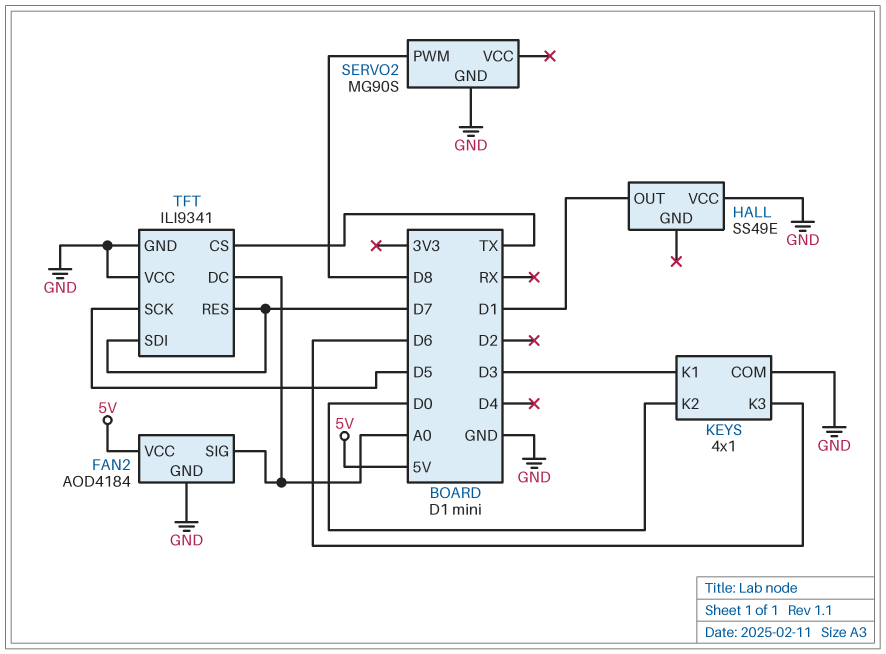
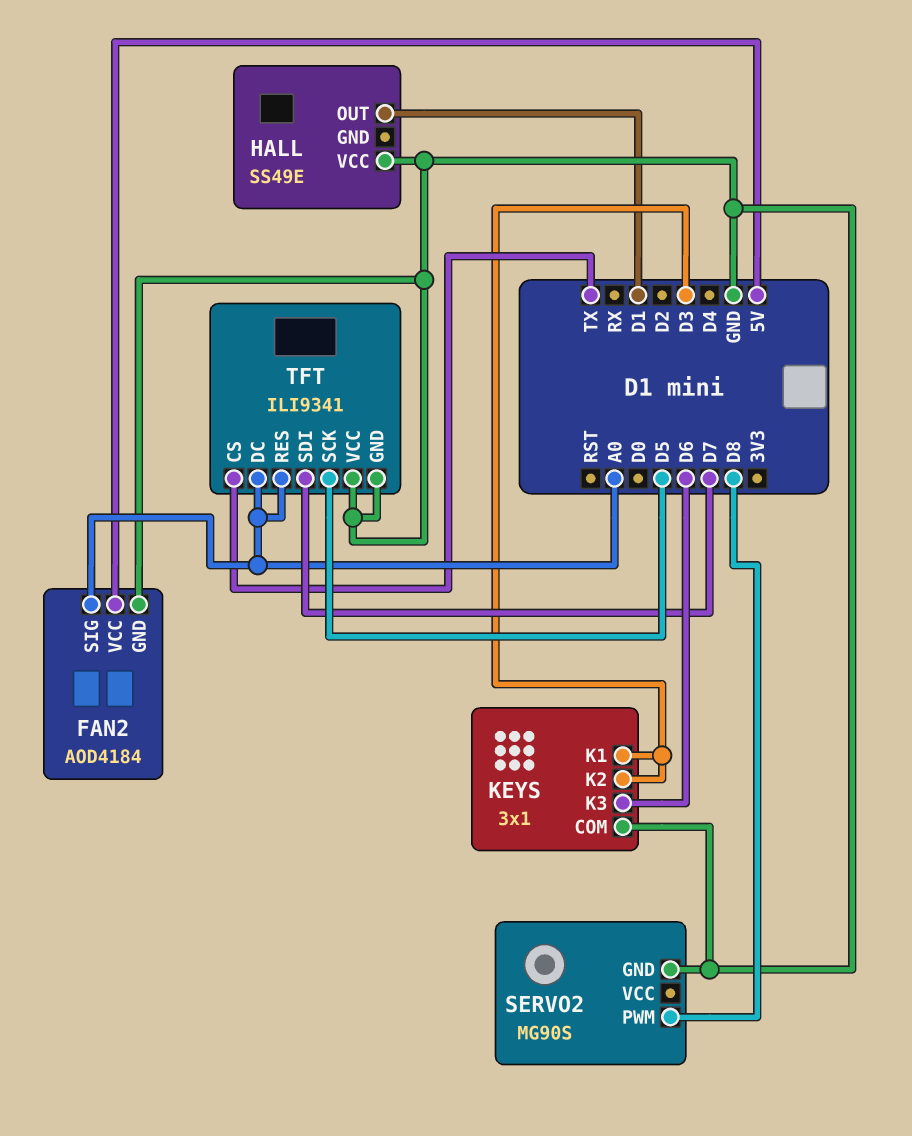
KEYS: 4x1 -> 3x1
KEYS pin K2: D0 -> D3
TFT pin RES: D7 -> A0

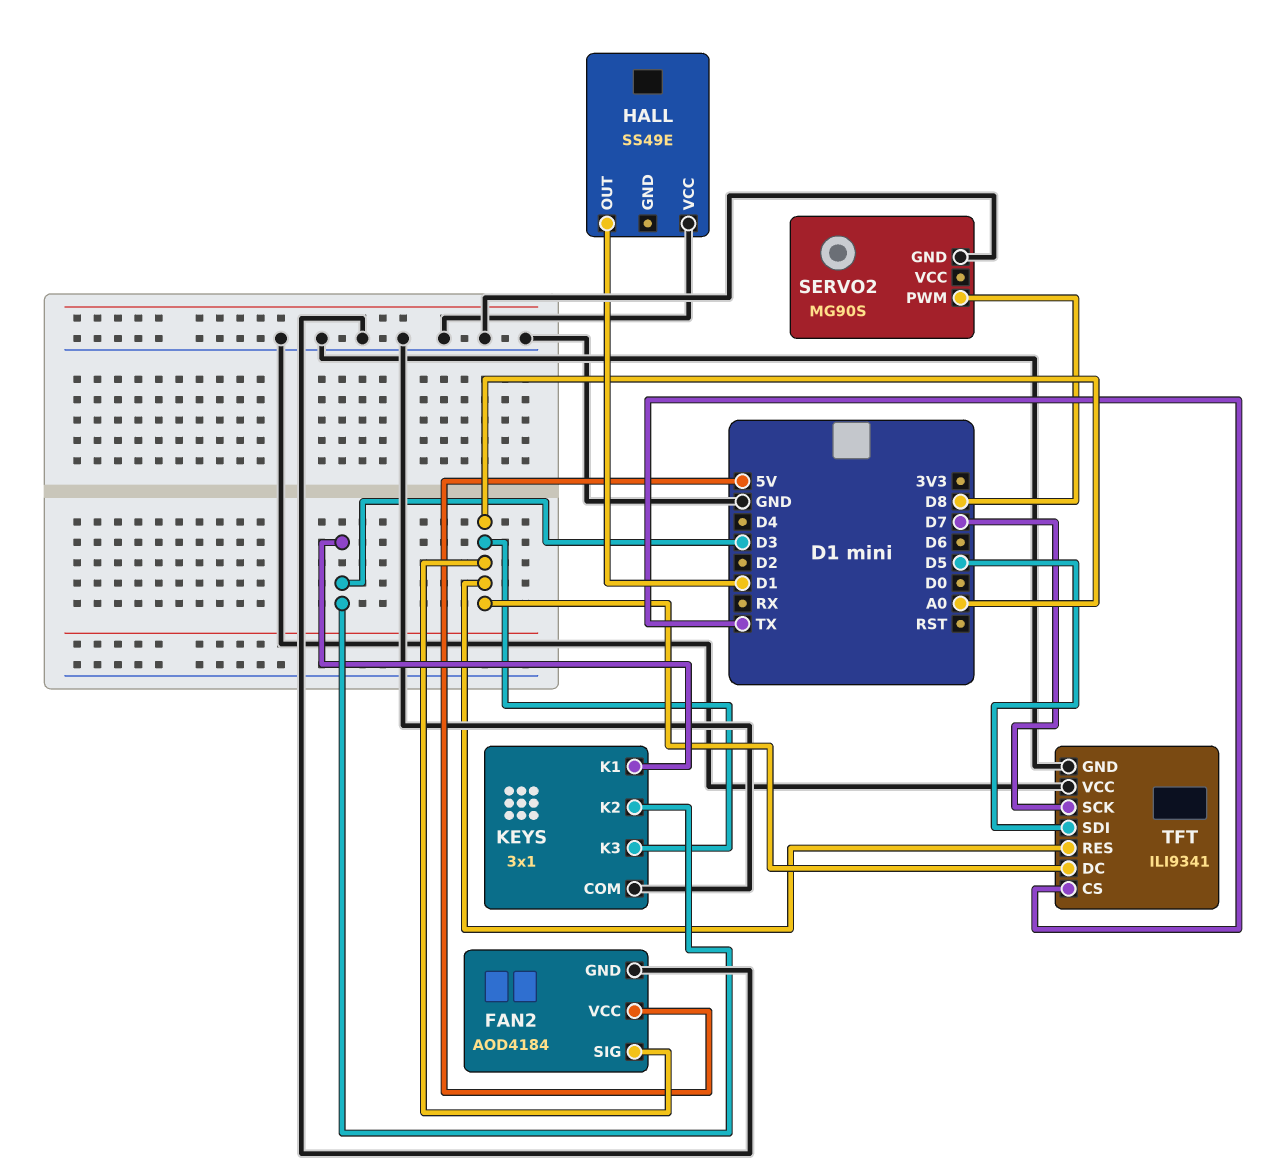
KEYS pin K3: D6 -> A0
TFT pin SCK: D5 -> D7
TFT pin SDI: D7 -> D5

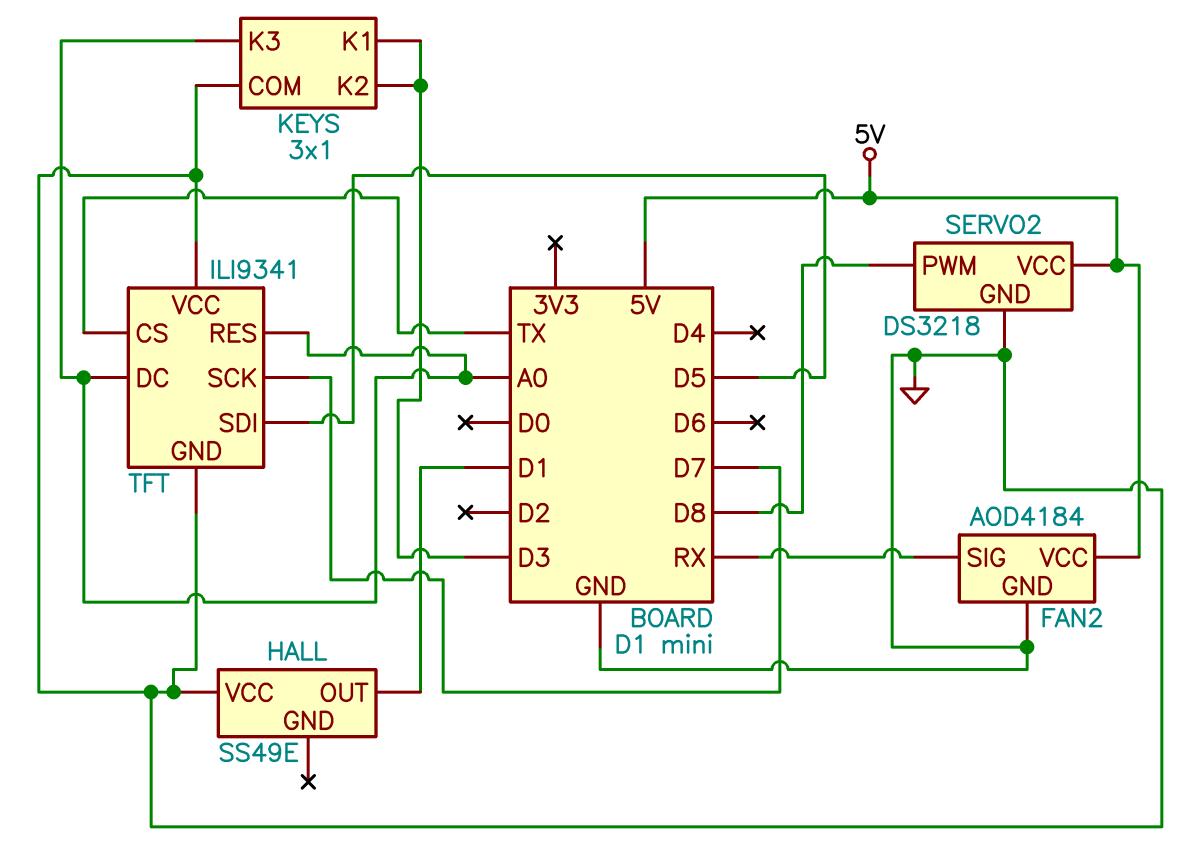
FAN2 pin SIG: A0 -> RX
SERVO2: MG90S -> DS3218
SERVO2 pin VCC: none -> 5V

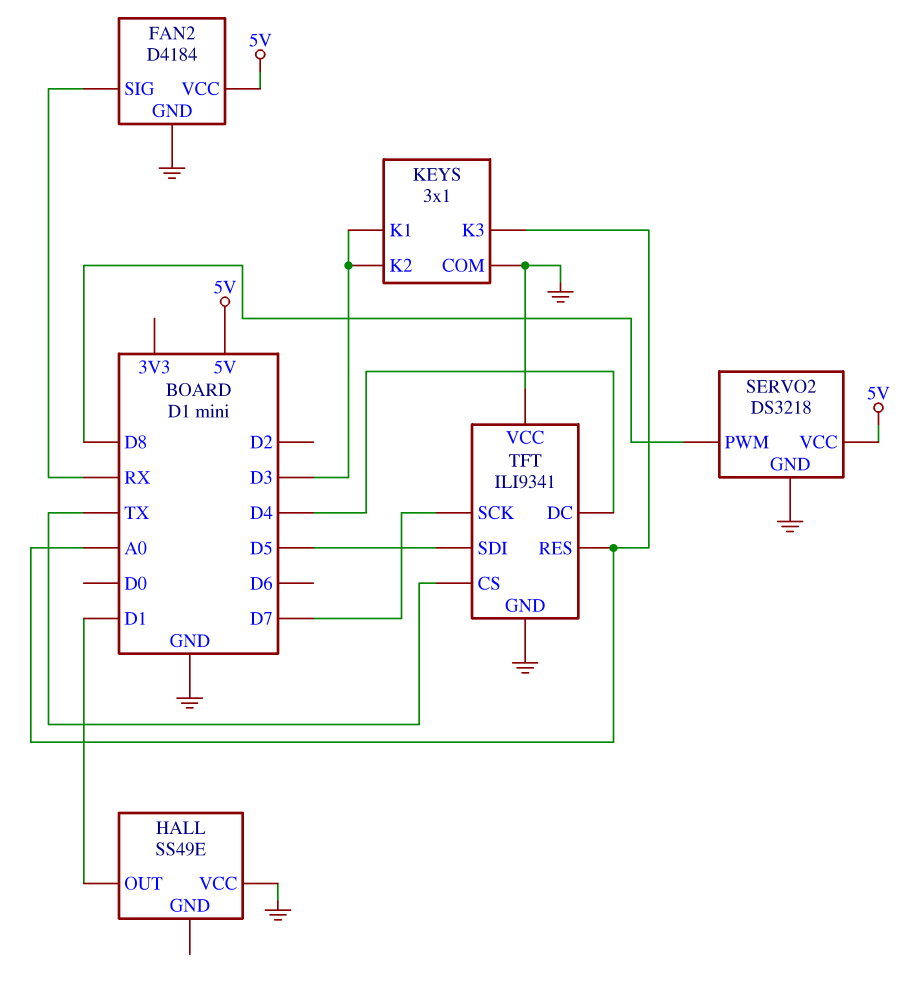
FAN2: AOD4184 -> D4184
TFT pin DC: A0 -> D4

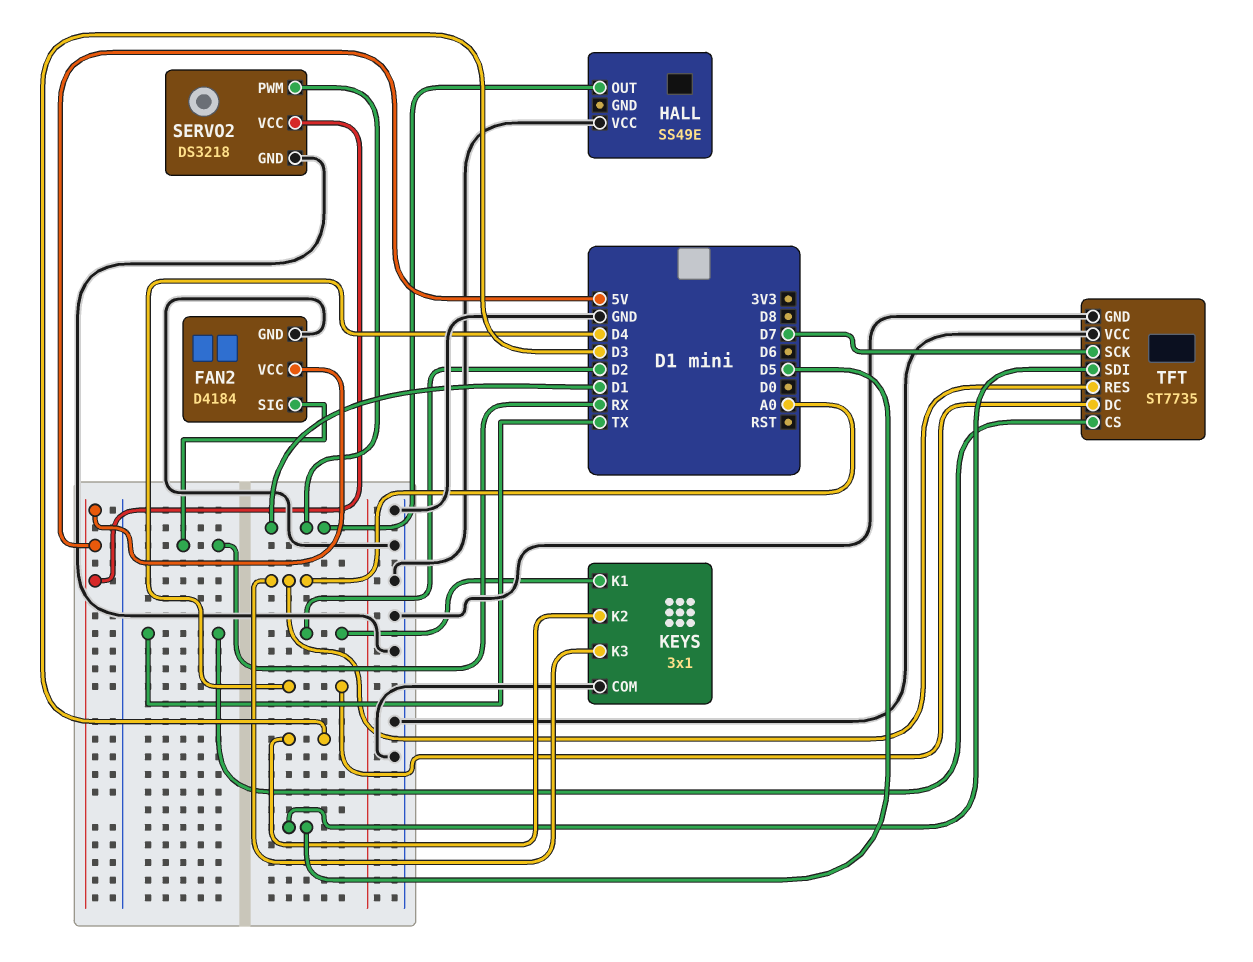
KEYS pin K1: D3 -> D2
SERVO2 pin PWM: D8 -> D1
TFT: ILI9341 -> ST7735

